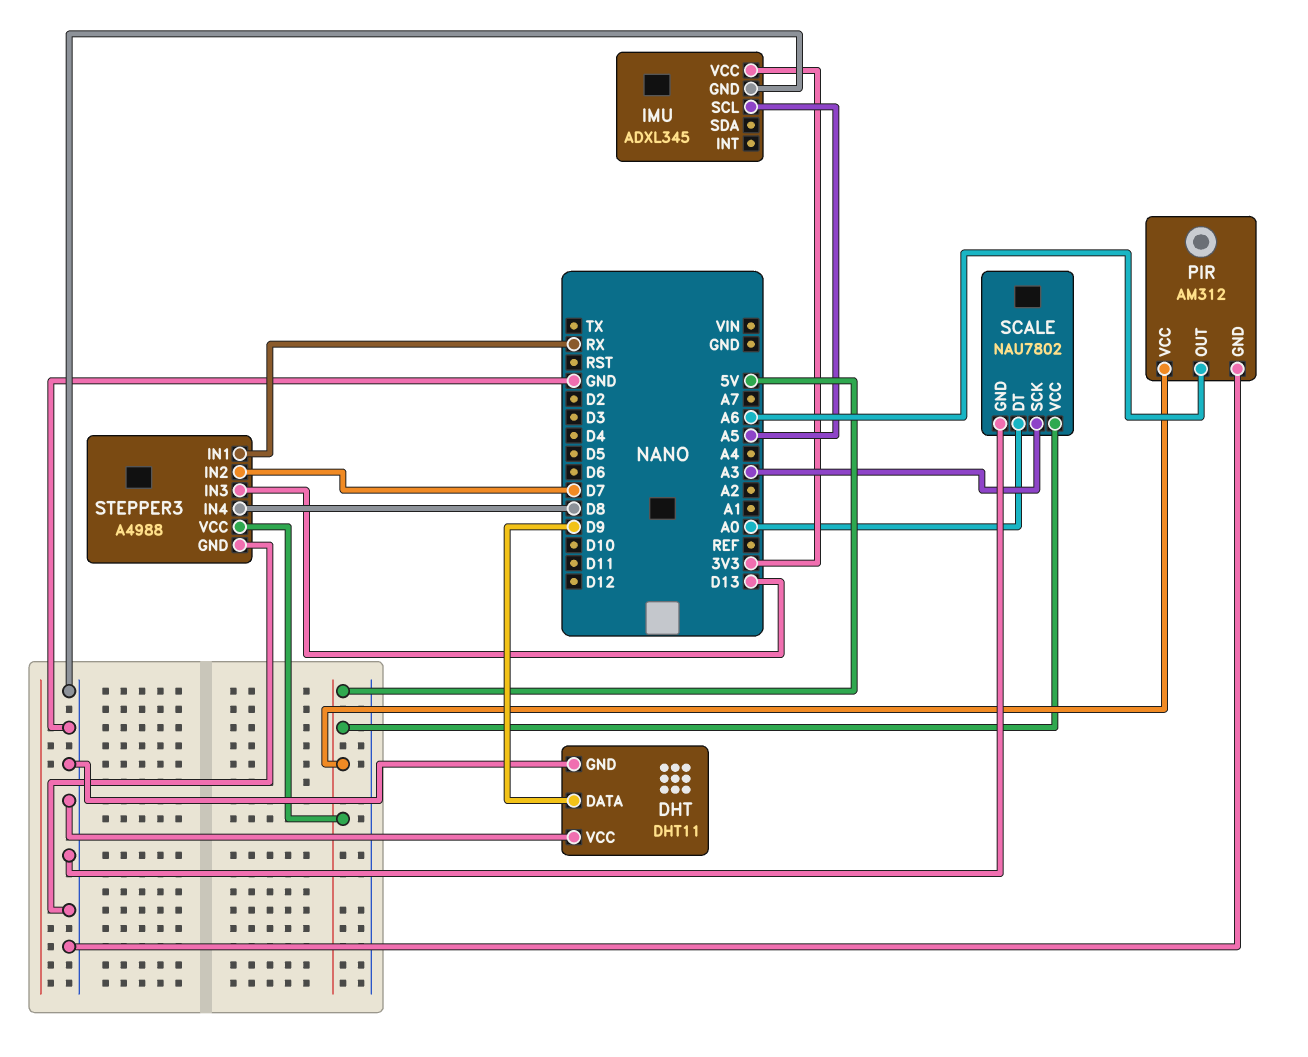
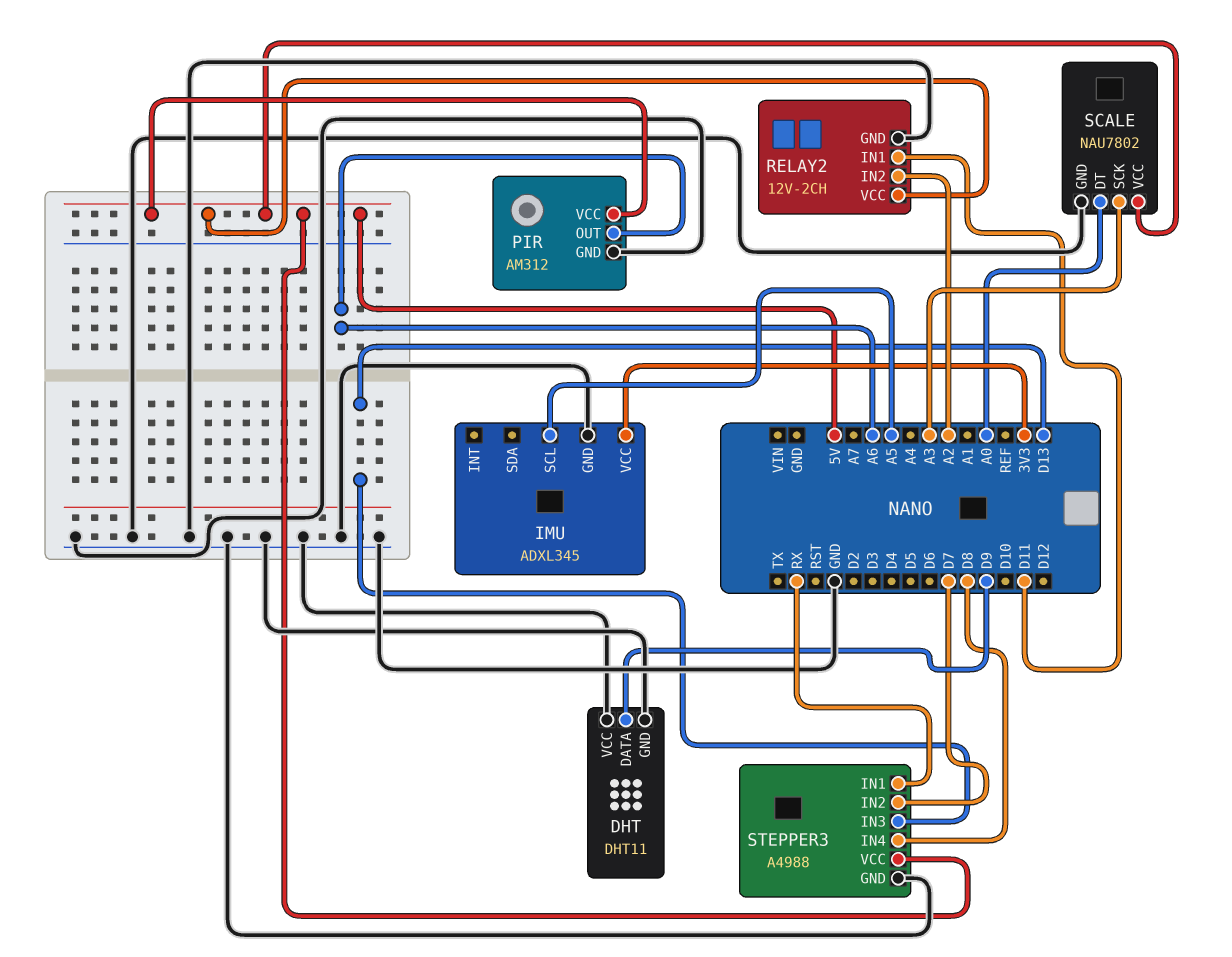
RELAY2: none -> 12V-2CH
RELAY2 pin GND: none -> GND
RELAY2 pin IN1: none -> D11
RELAY2 pin IN2: none -> A2
RELAY2 pin VCC: none -> 5V

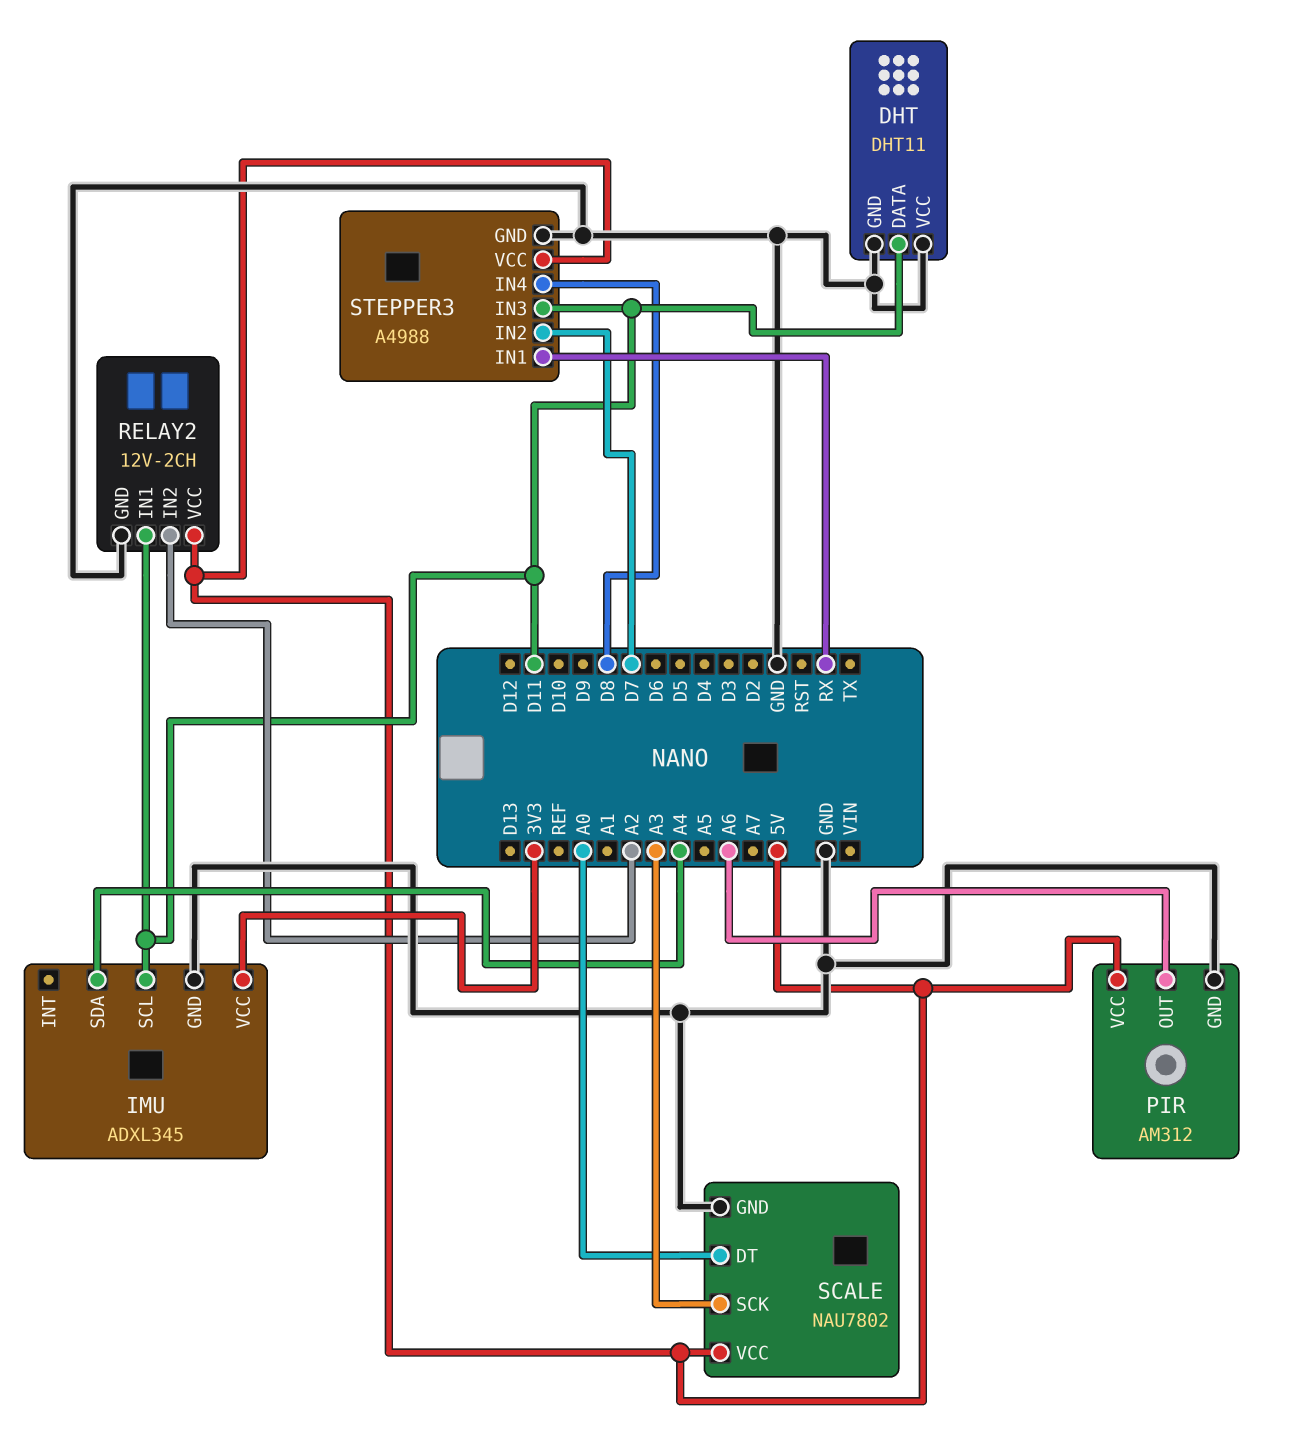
DHT pin DATA: D9 -> D11
IMU pin SCL: A5 -> D11
IMU pin SDA: none -> A4
STEPPER3 pin IN3: D13 -> D11

